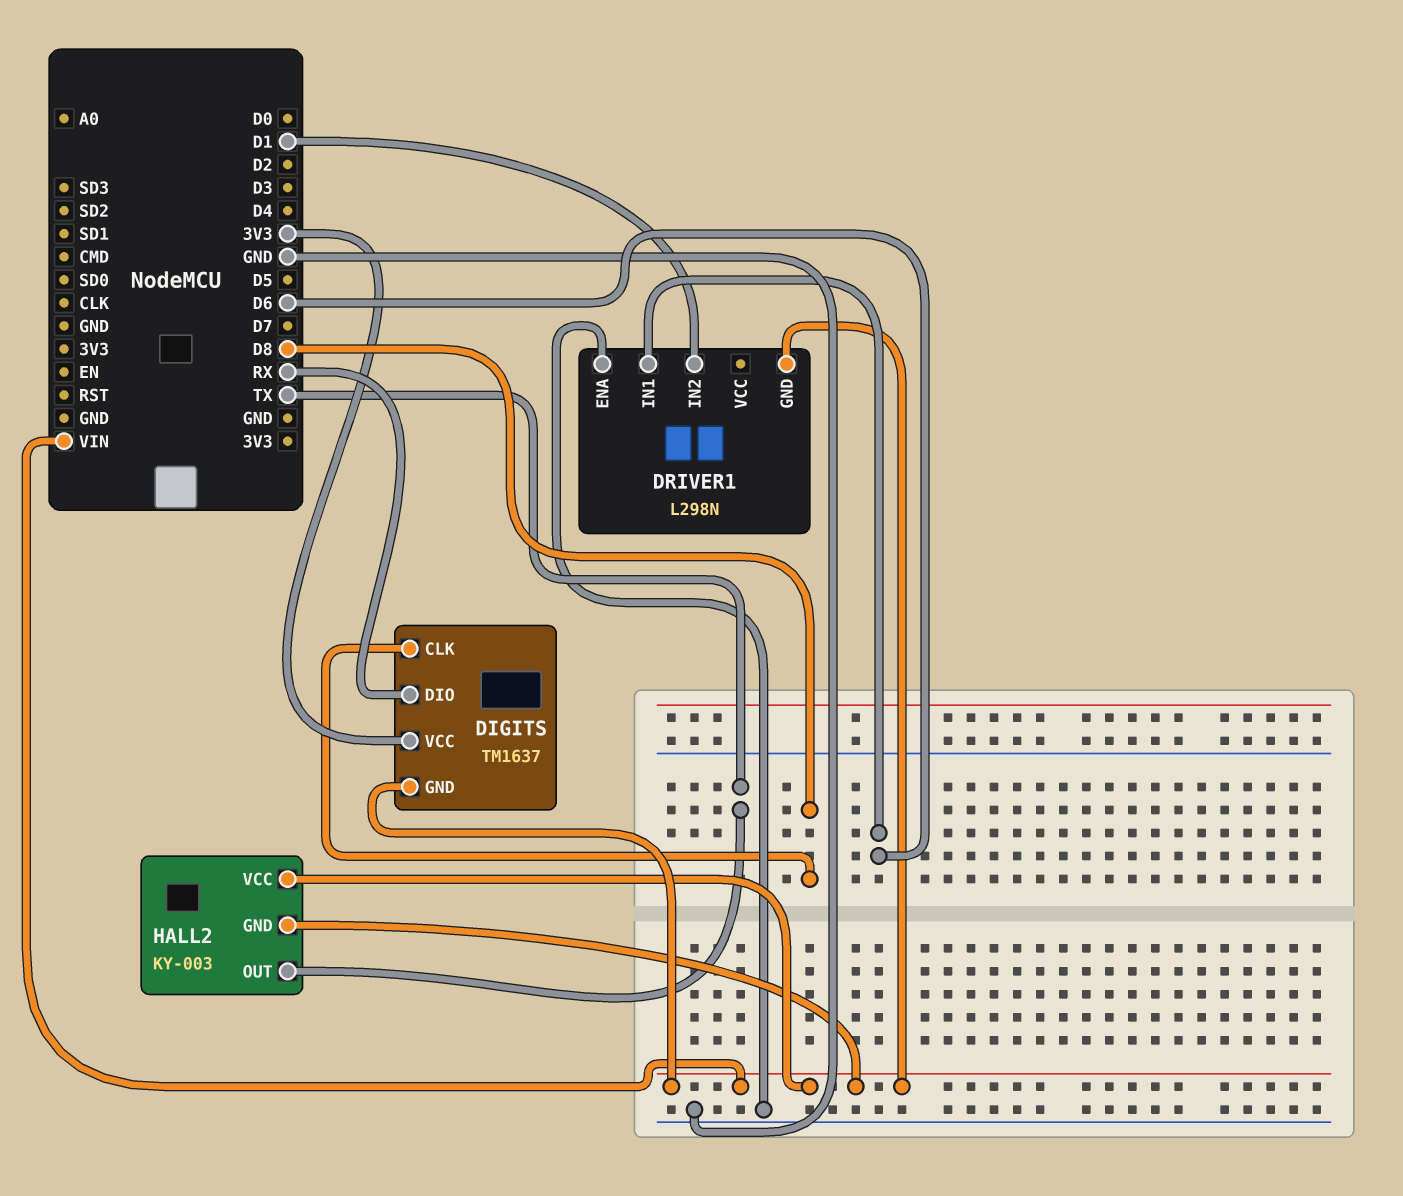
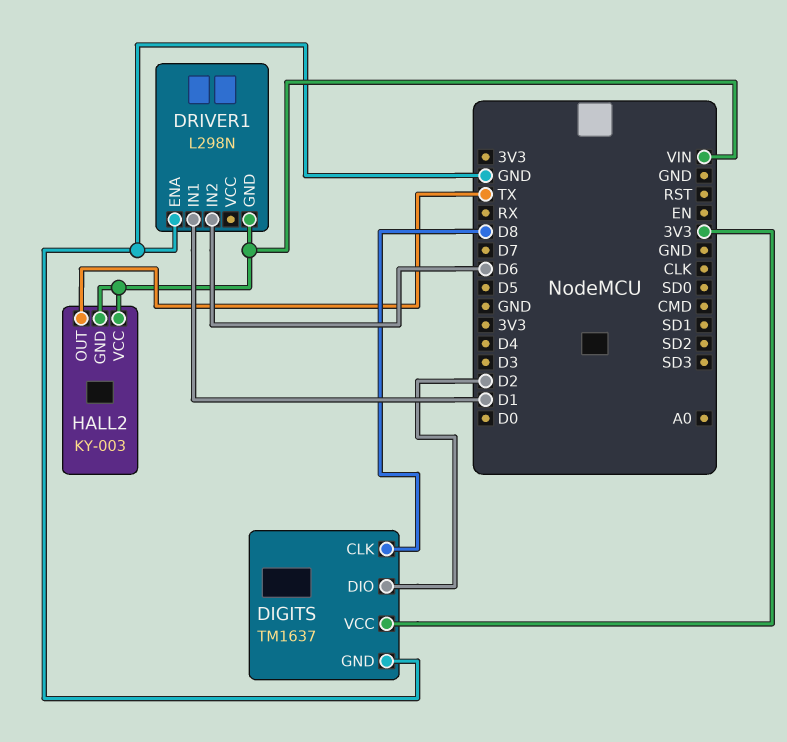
DIGITS pin DIO: RX -> D2
DIGITS pin GND: VIN -> GND
DRIVER1 pin IN1: D6 -> D1
DRIVER1 pin IN2: D1 -> D6

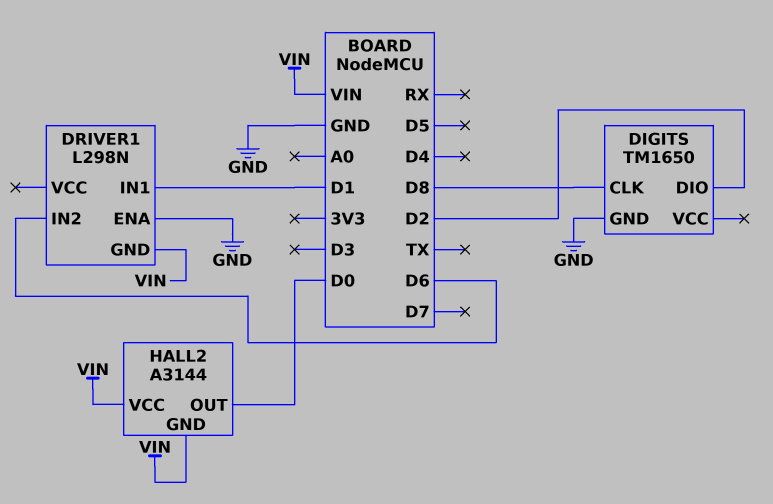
DIGITS: TM1637 -> TM1650
DIGITS pin VCC: 3V3 -> none
HALL2: KY-003 -> A3144
HALL2 pin OUT: TX -> D0

